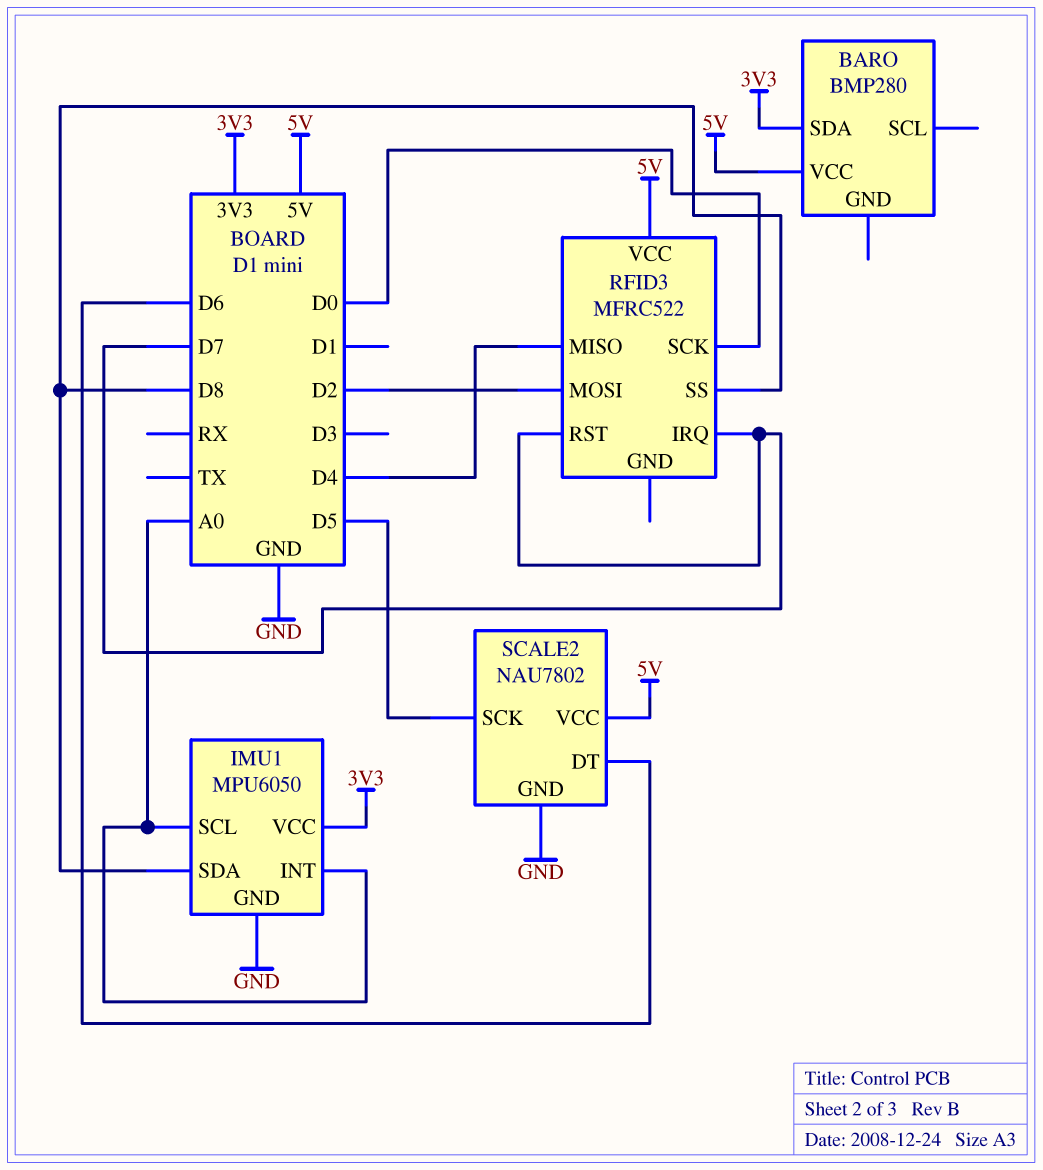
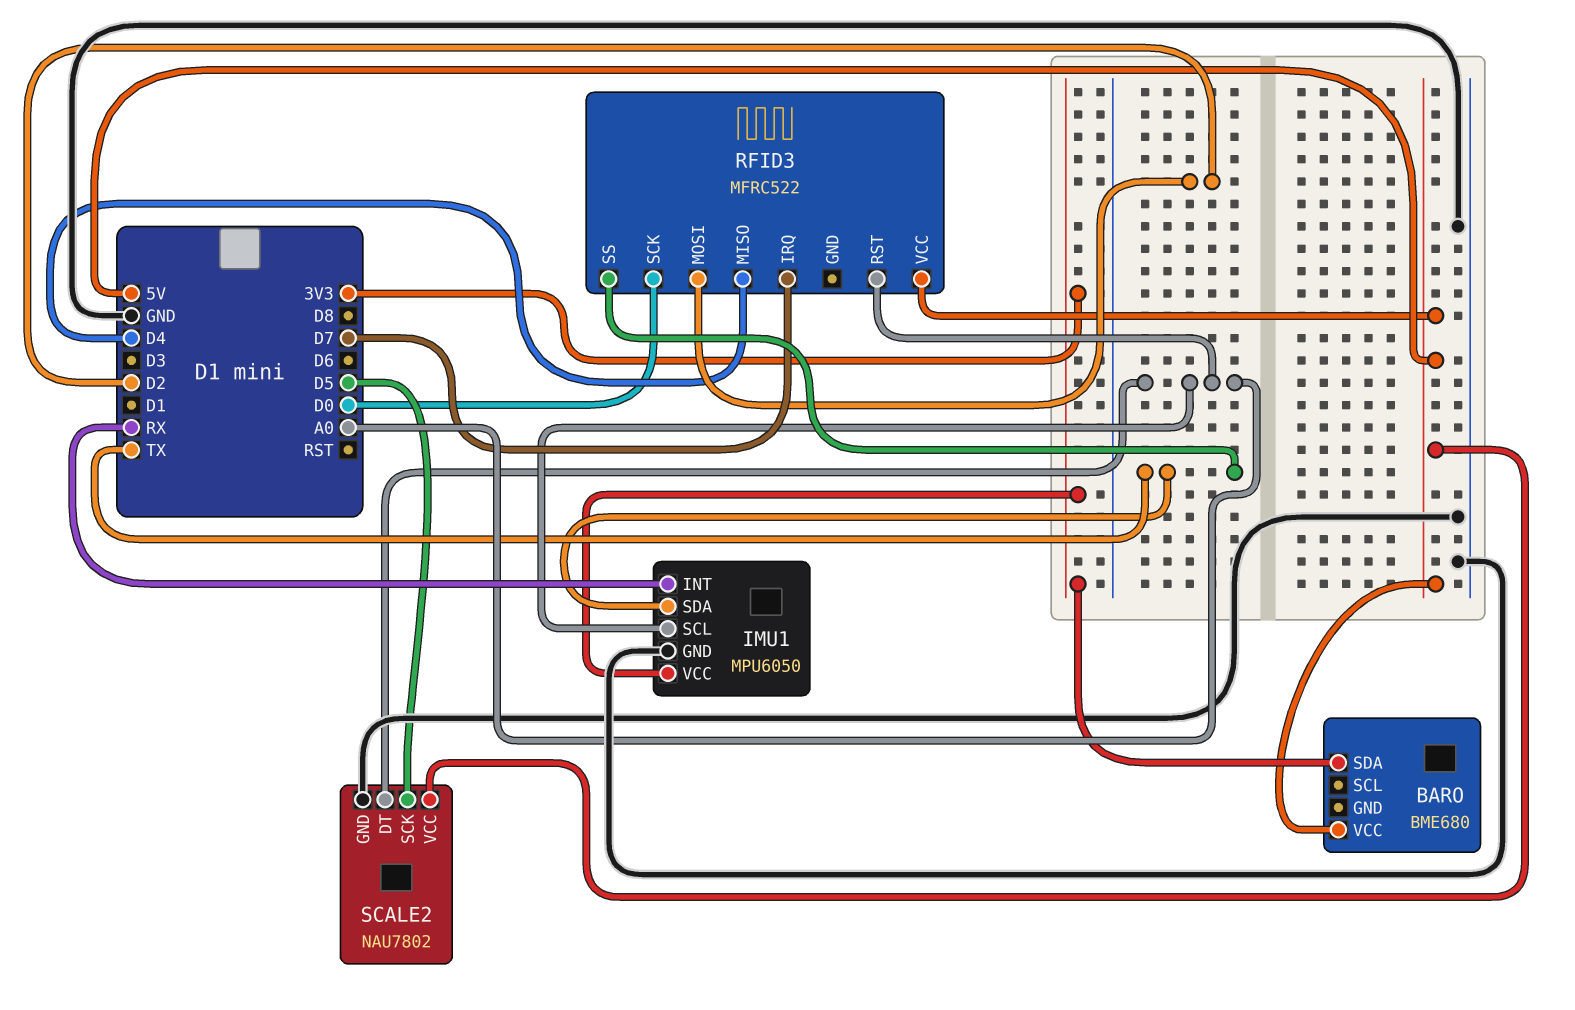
BARO: BMP280 -> BME680
IMU1 pin INT: A0 -> RX
IMU1 pin SDA: D8 -> TX
RFID3 pin RST: D7 -> A0
RFID3 pin SS: D8 -> TX
SCALE2 pin DT: D6 -> A0

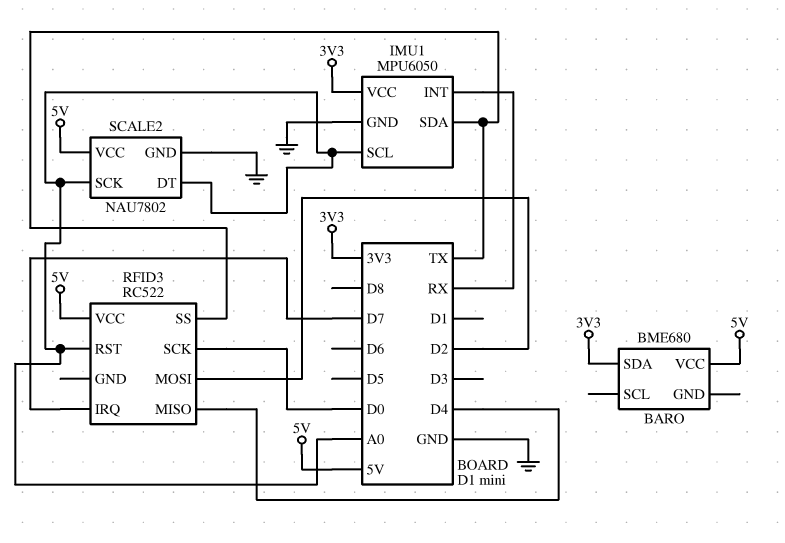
RFID3: MFRC522 -> RC522
SCALE2 pin SCK: D5 -> A0

